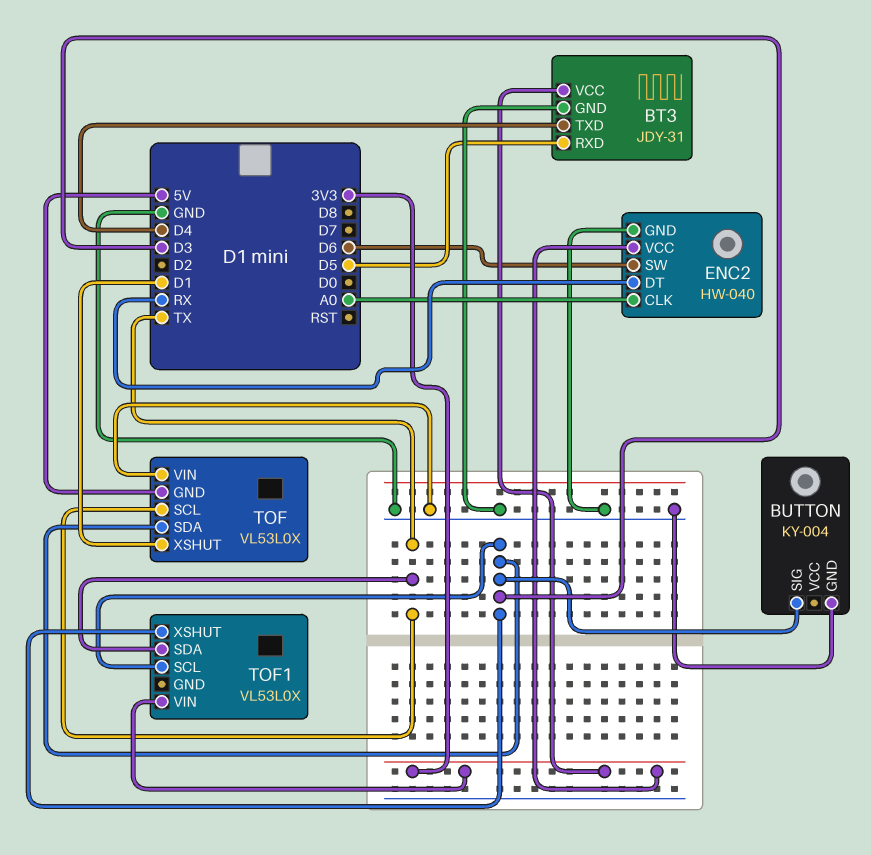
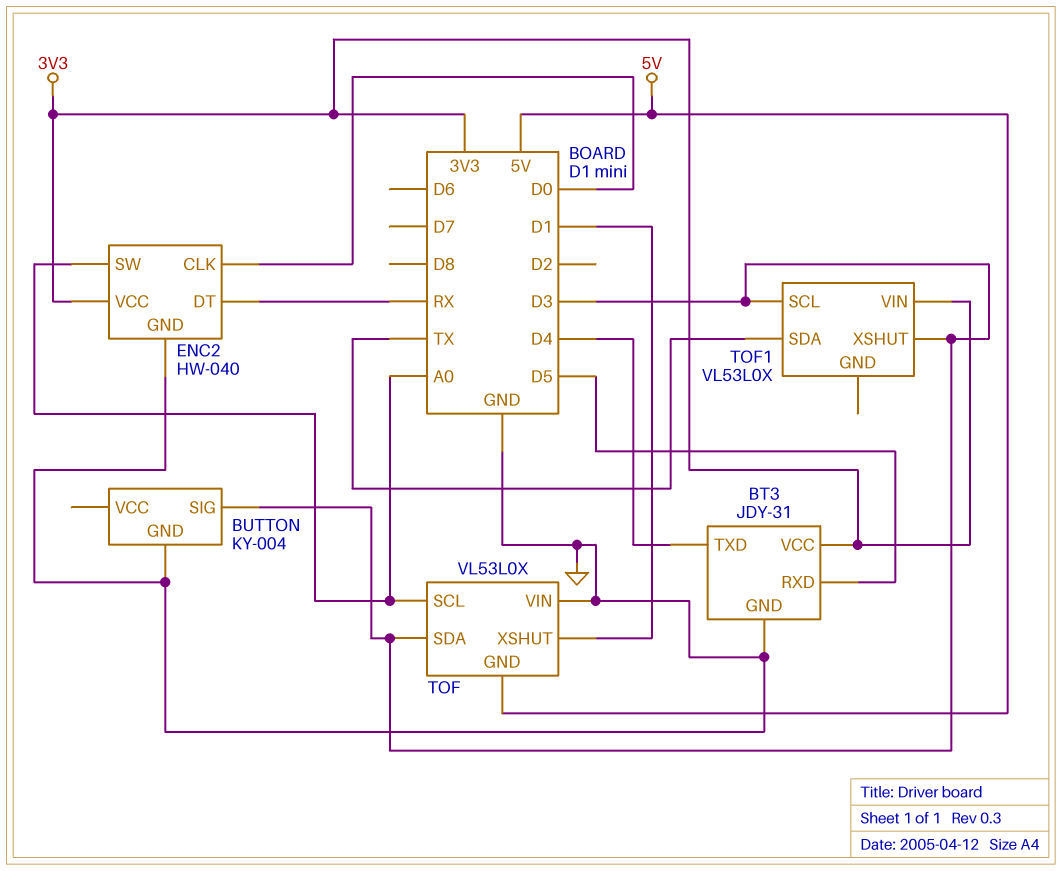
ENC2 pin CLK: A0 -> D0
ENC2 pin SW: D6 -> A0
TOF pin SCL: TX -> A0

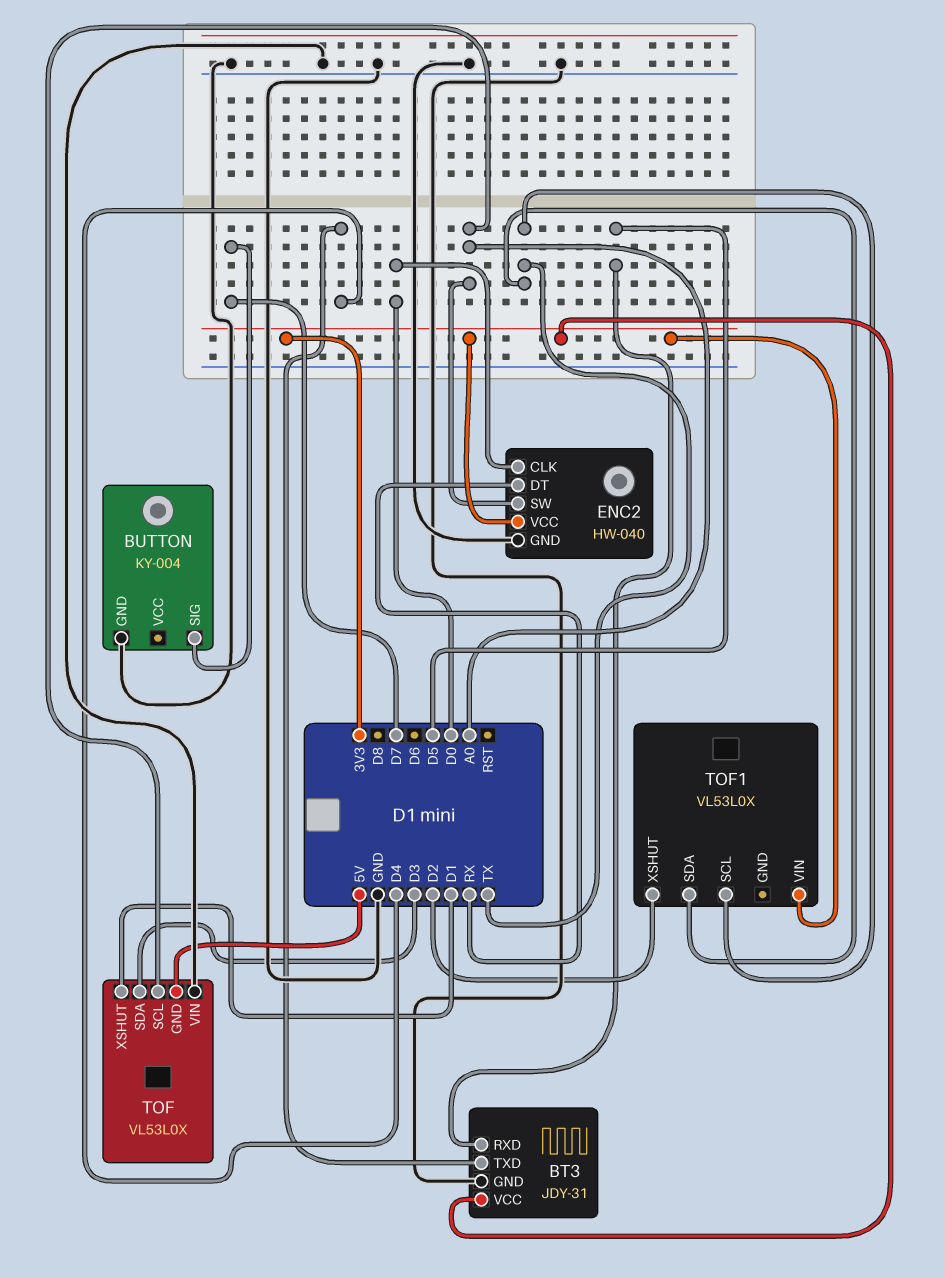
BUTTON pin SIG: D3 -> D7
TOF1 pin SCL: D3 -> TX
TOF1 pin XSHUT: D3 -> D2

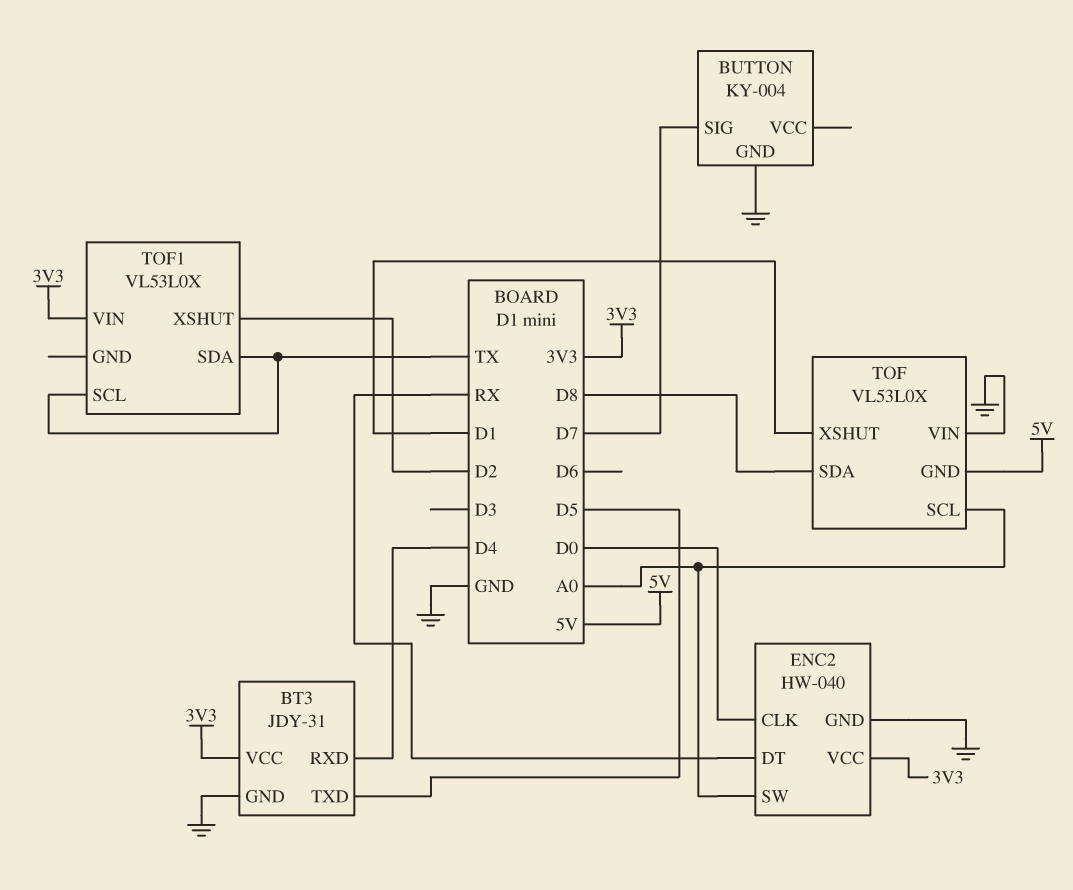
BT3 pin RXD: D5 -> D4
BT3 pin TXD: D4 -> D5
TOF pin SDA: D3 -> D8

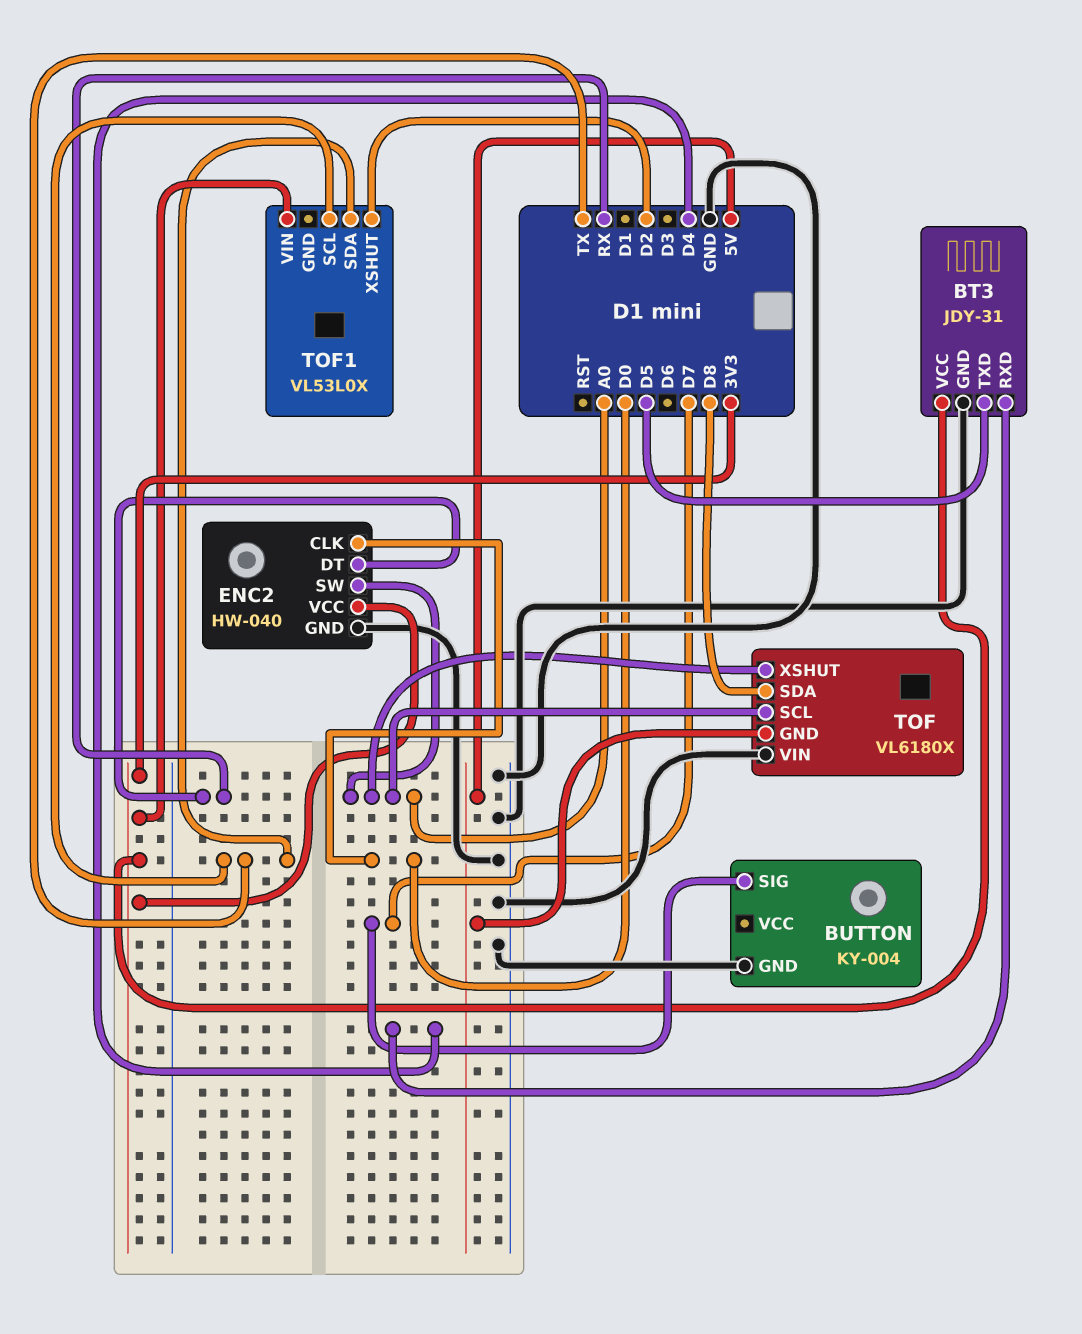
TOF: VL53L0X -> VL6180X
TOF pin XSHUT: D1 -> A0

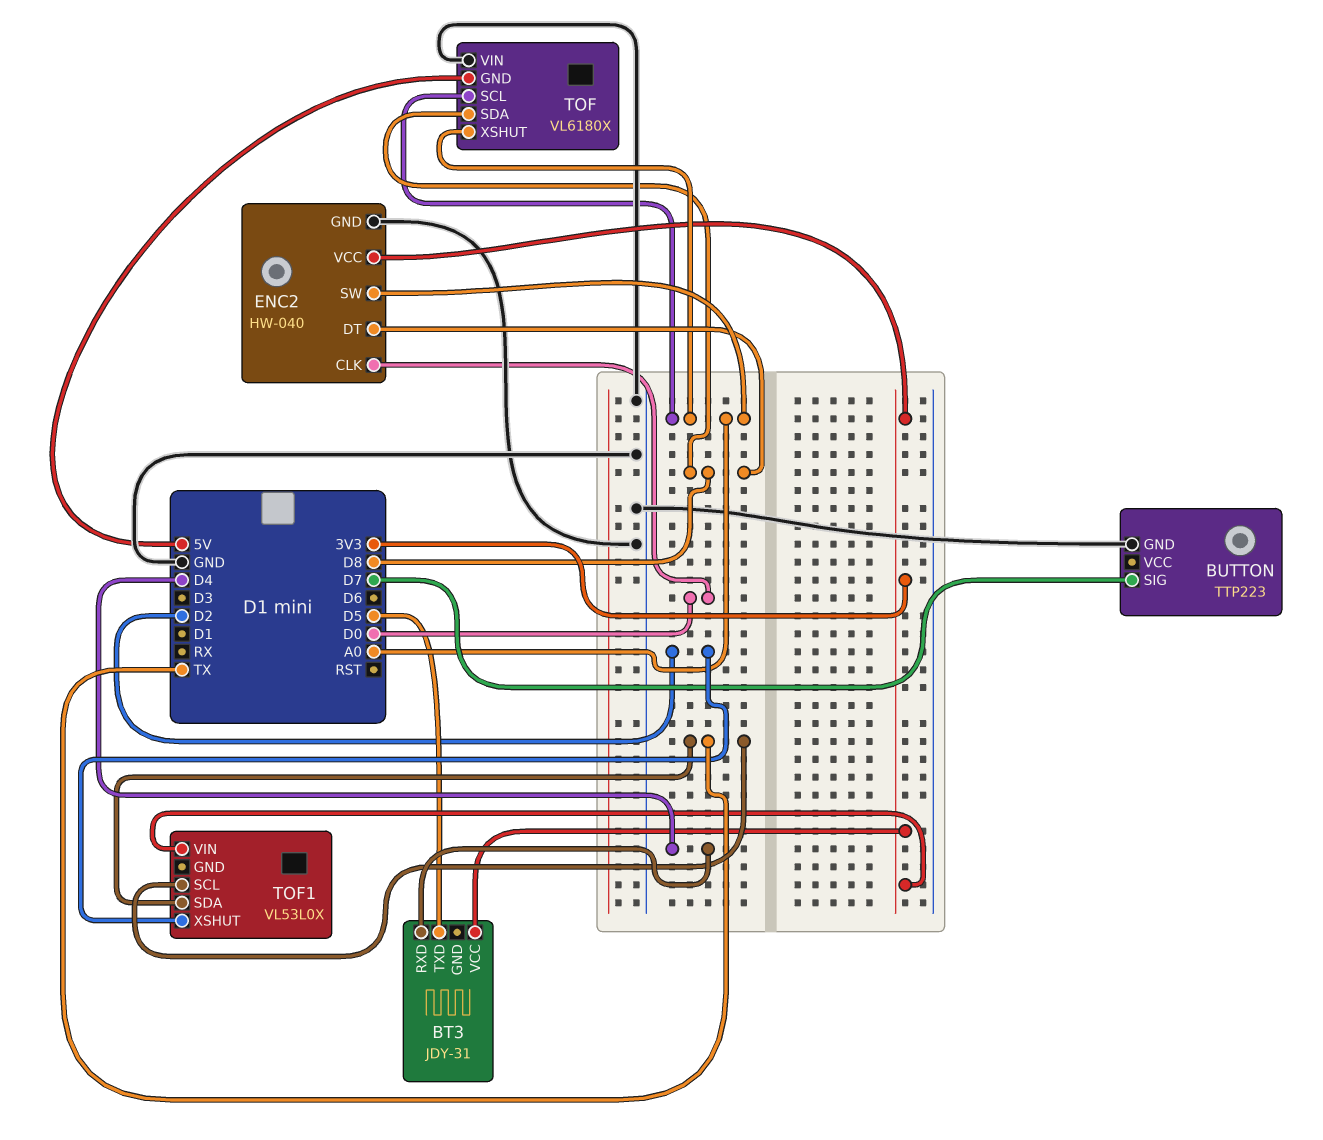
BT3 pin GND: GND -> none
BUTTON: KY-004 -> TTP223
ENC2 pin DT: RX -> D8

